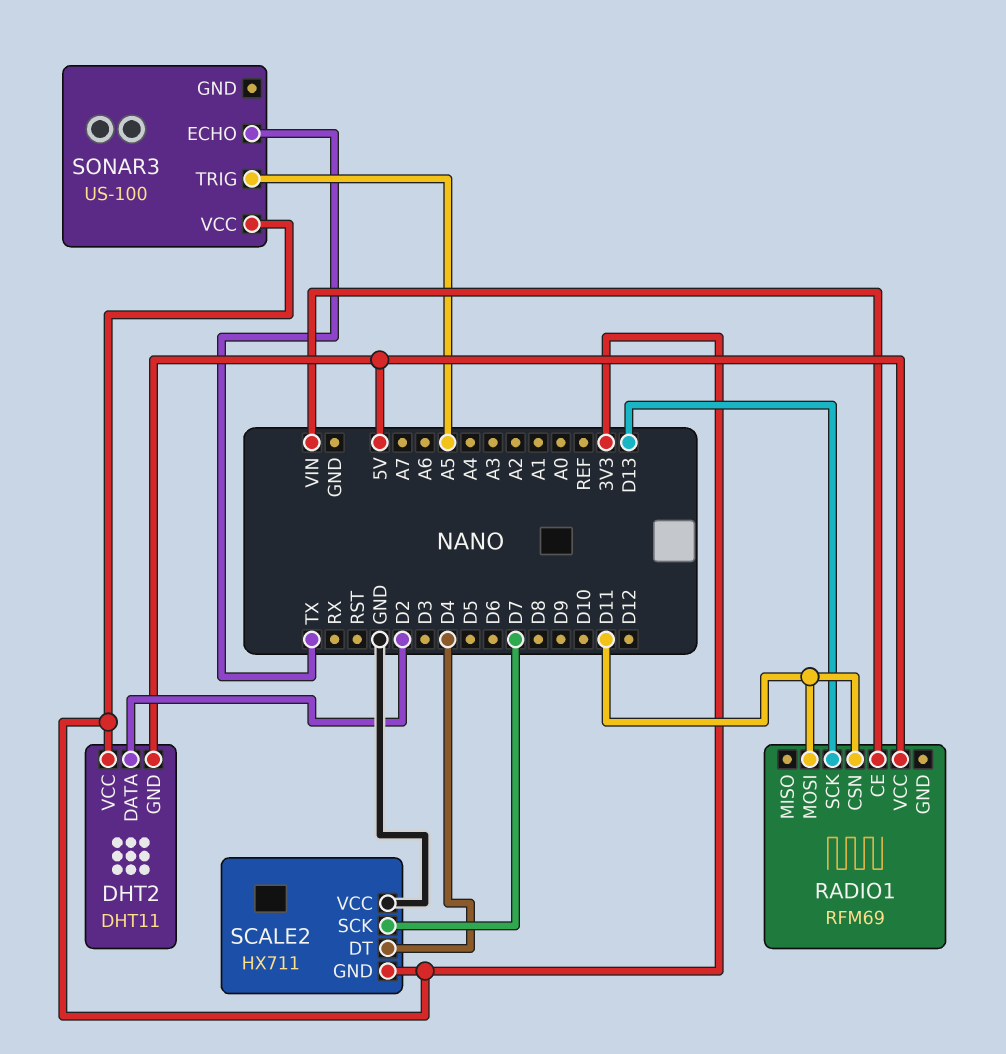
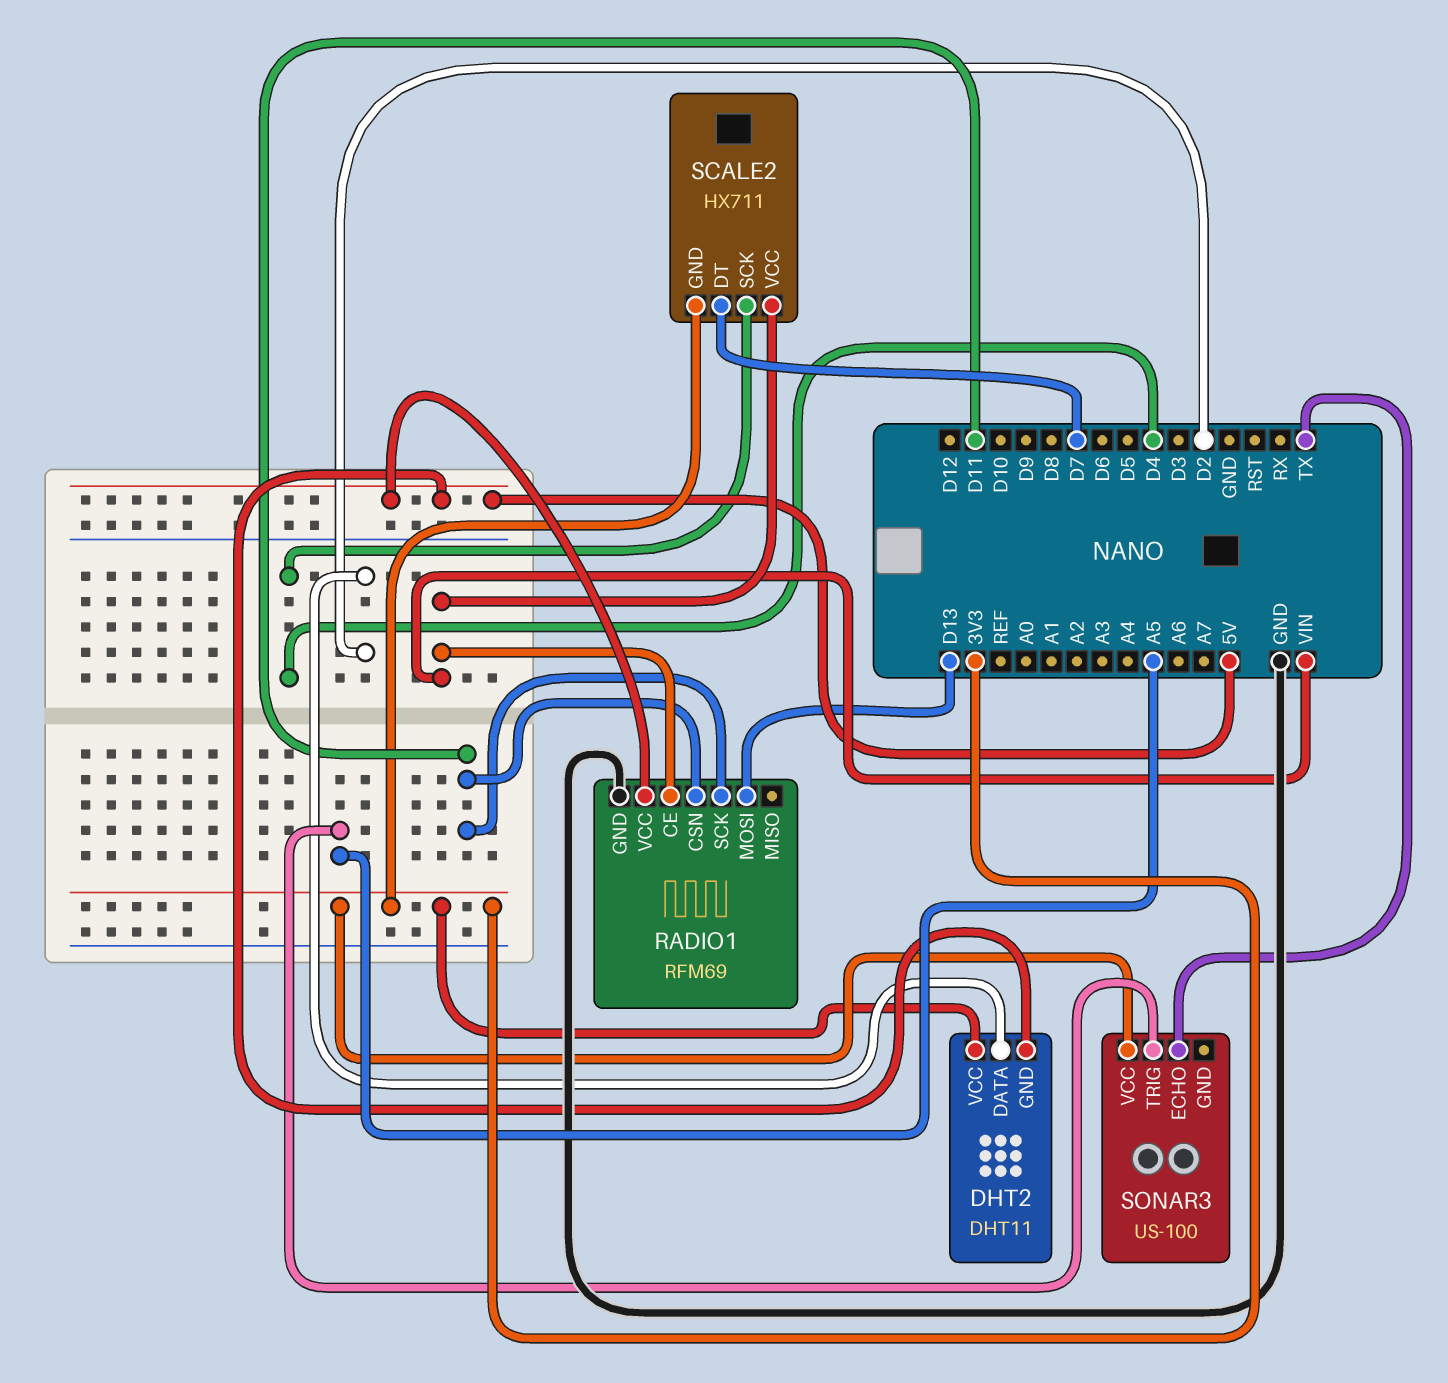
RADIO1 pin GND: none -> GND
RADIO1 pin MOSI: D11 -> D13
RADIO1 pin SCK: D13 -> D11
SCALE2 pin DT: D4 -> D7
SCALE2 pin SCK: D7 -> D4
SCALE2 pin VCC: GND -> VIN

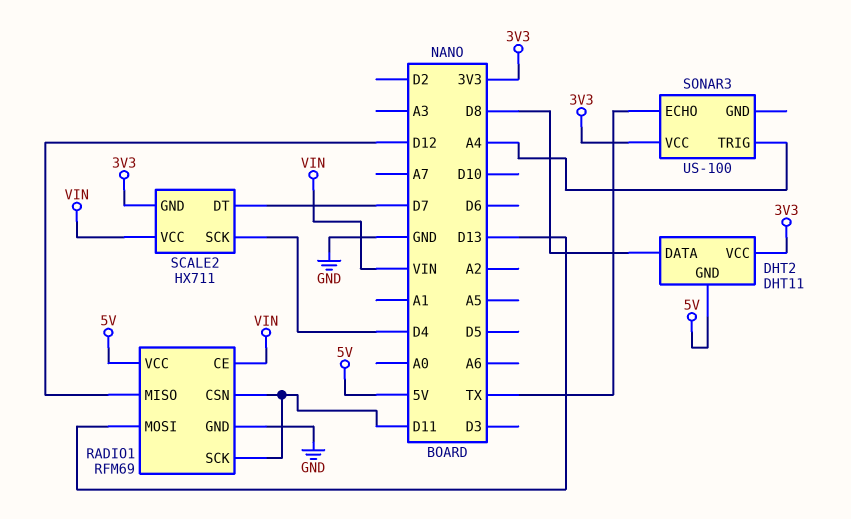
DHT2 pin DATA: D2 -> D8
RADIO1 pin MISO: none -> D12
SONAR3 pin TRIG: A5 -> A4

